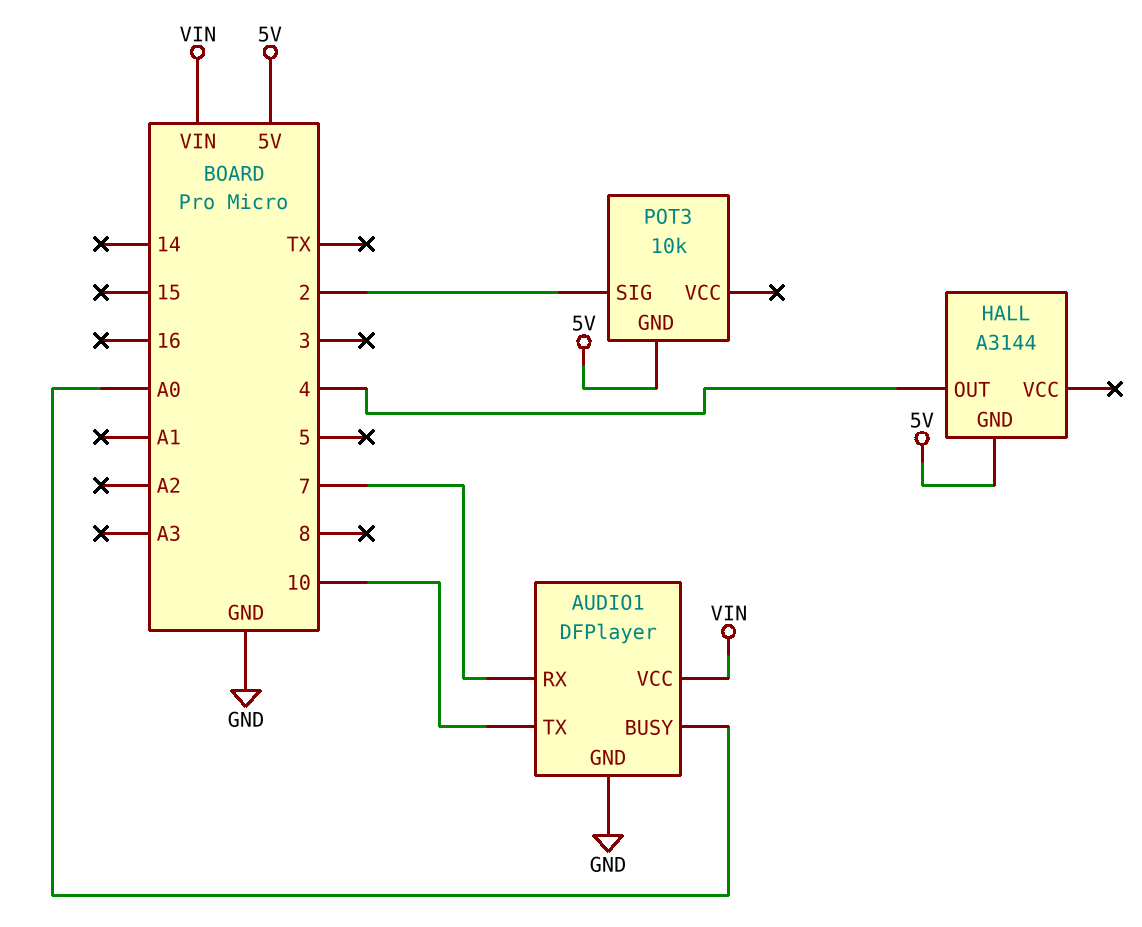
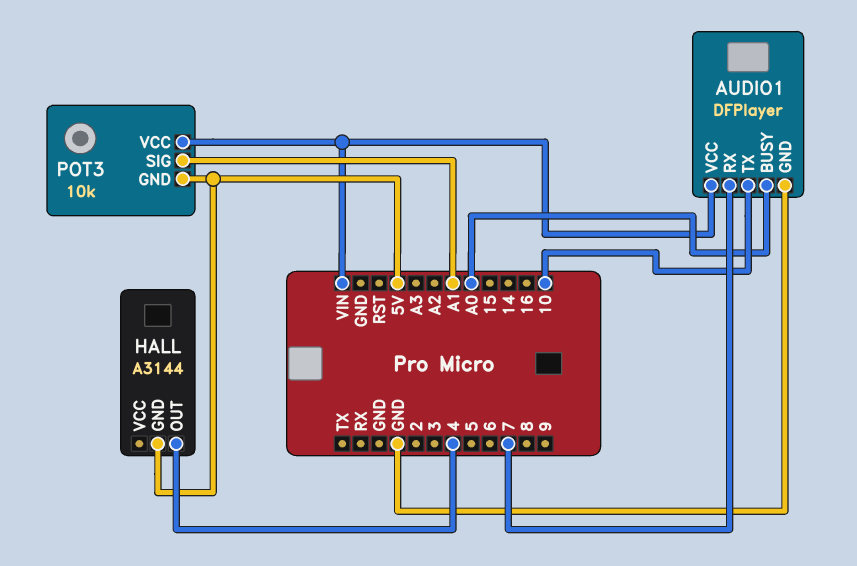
POT3 pin SIG: 2 -> A1
POT3 pin VCC: none -> VIN

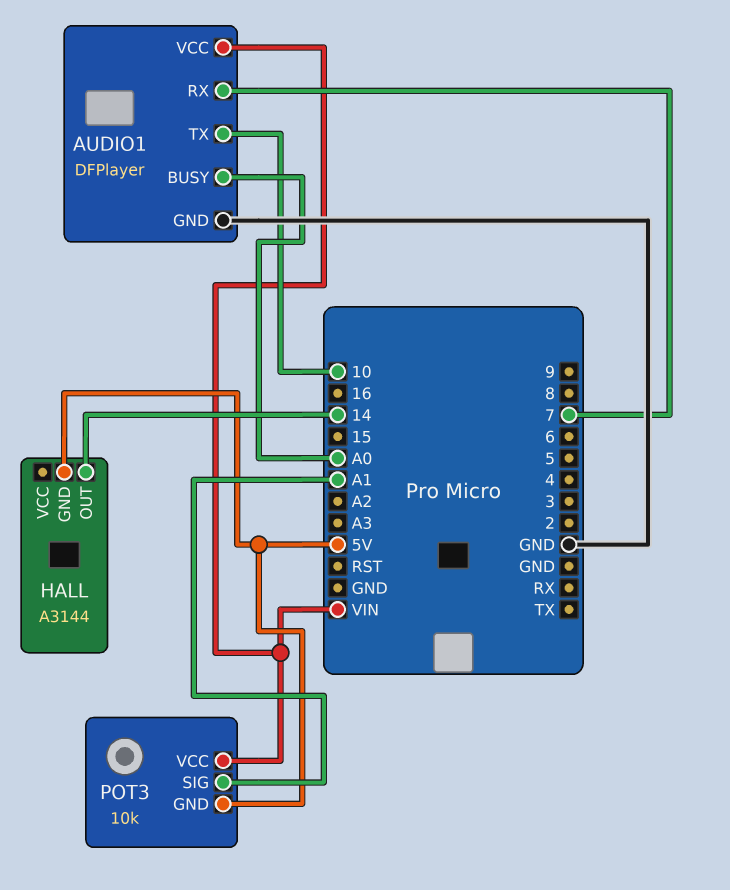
HALL pin OUT: 4 -> 14

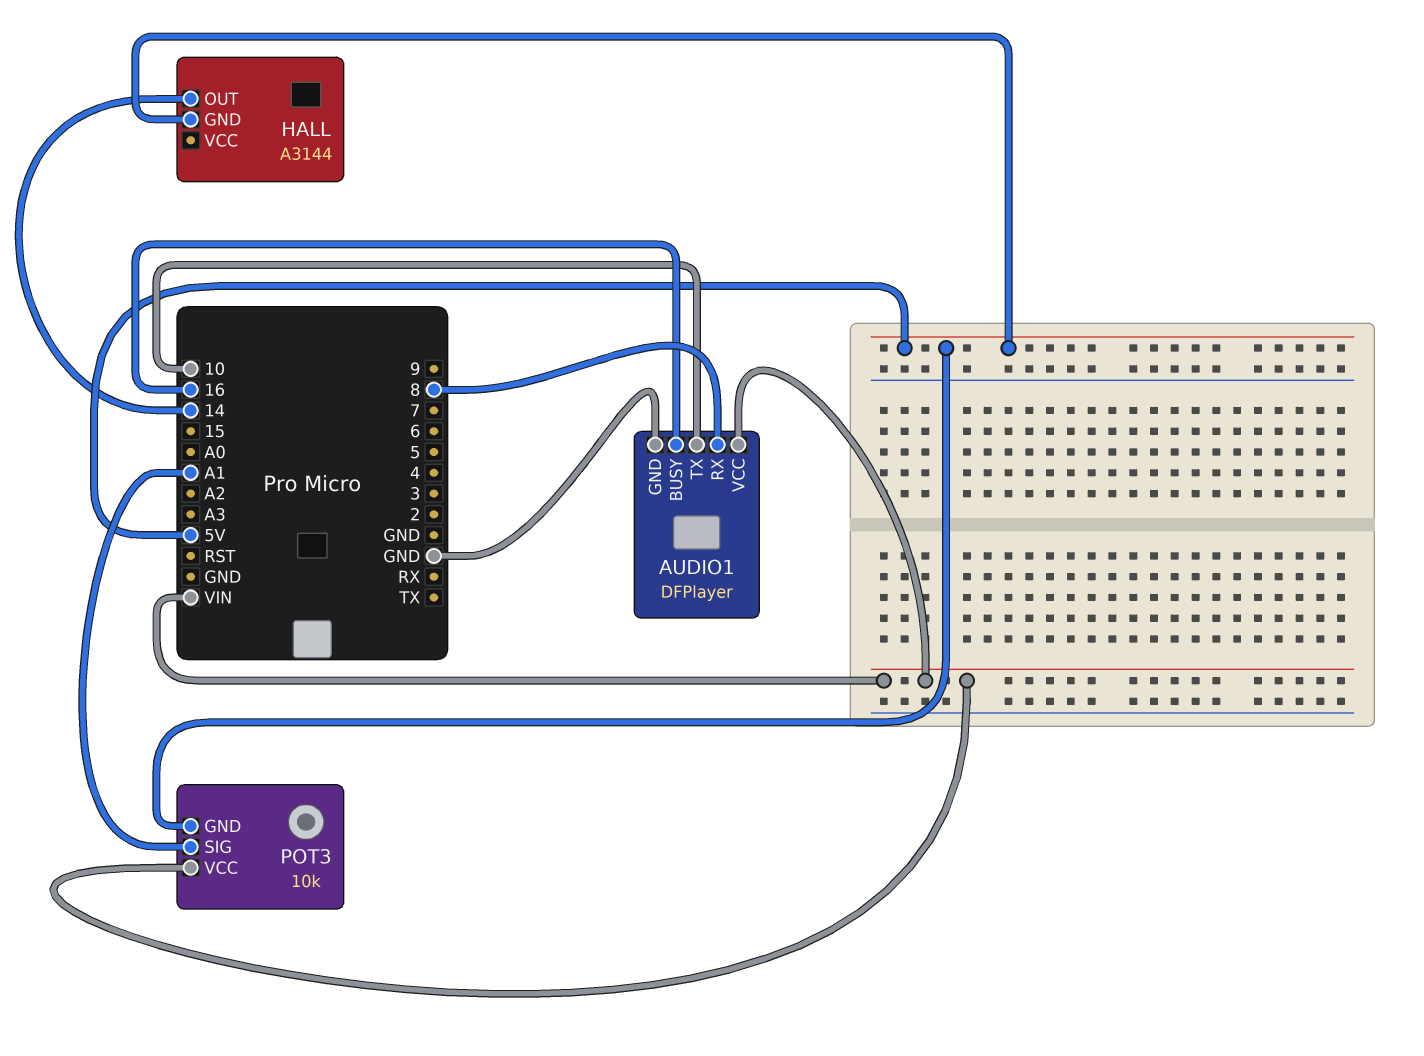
AUDIO1 pin BUSY: A0 -> 16
AUDIO1 pin RX: 7 -> 8

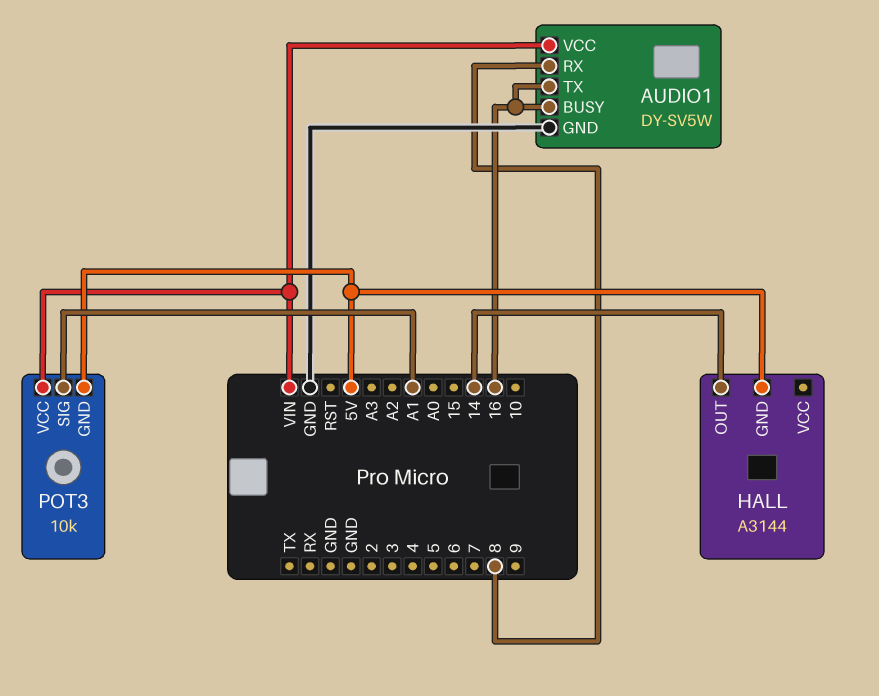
AUDIO1: DFPlayer -> DY-SV5W
AUDIO1 pin TX: 10 -> 16

